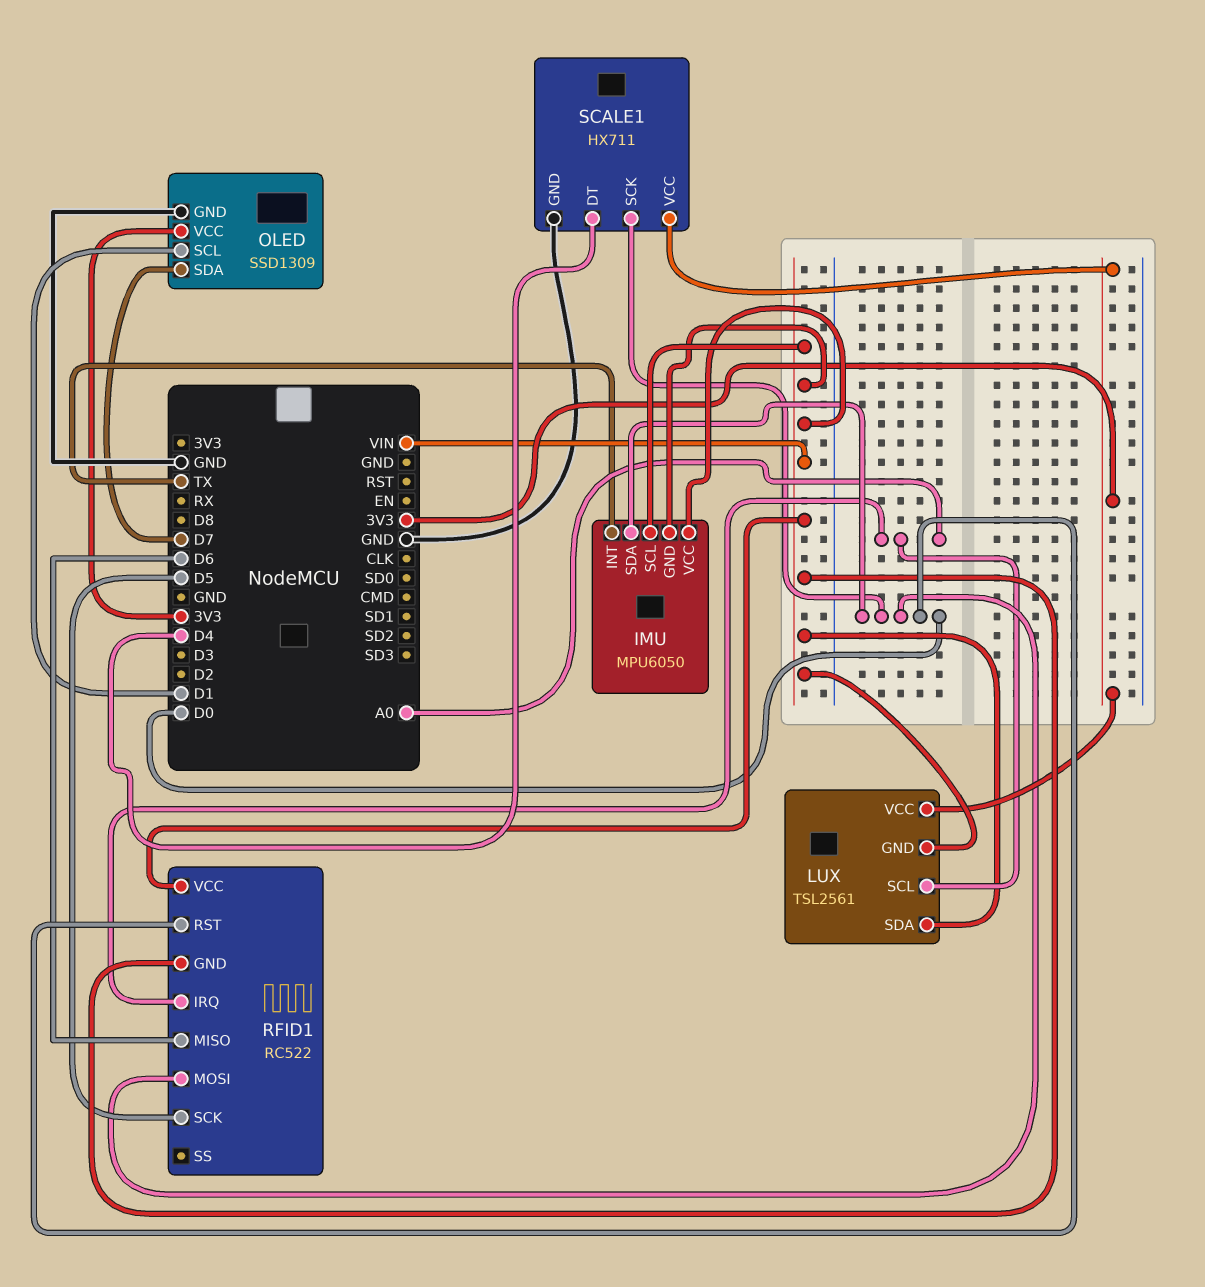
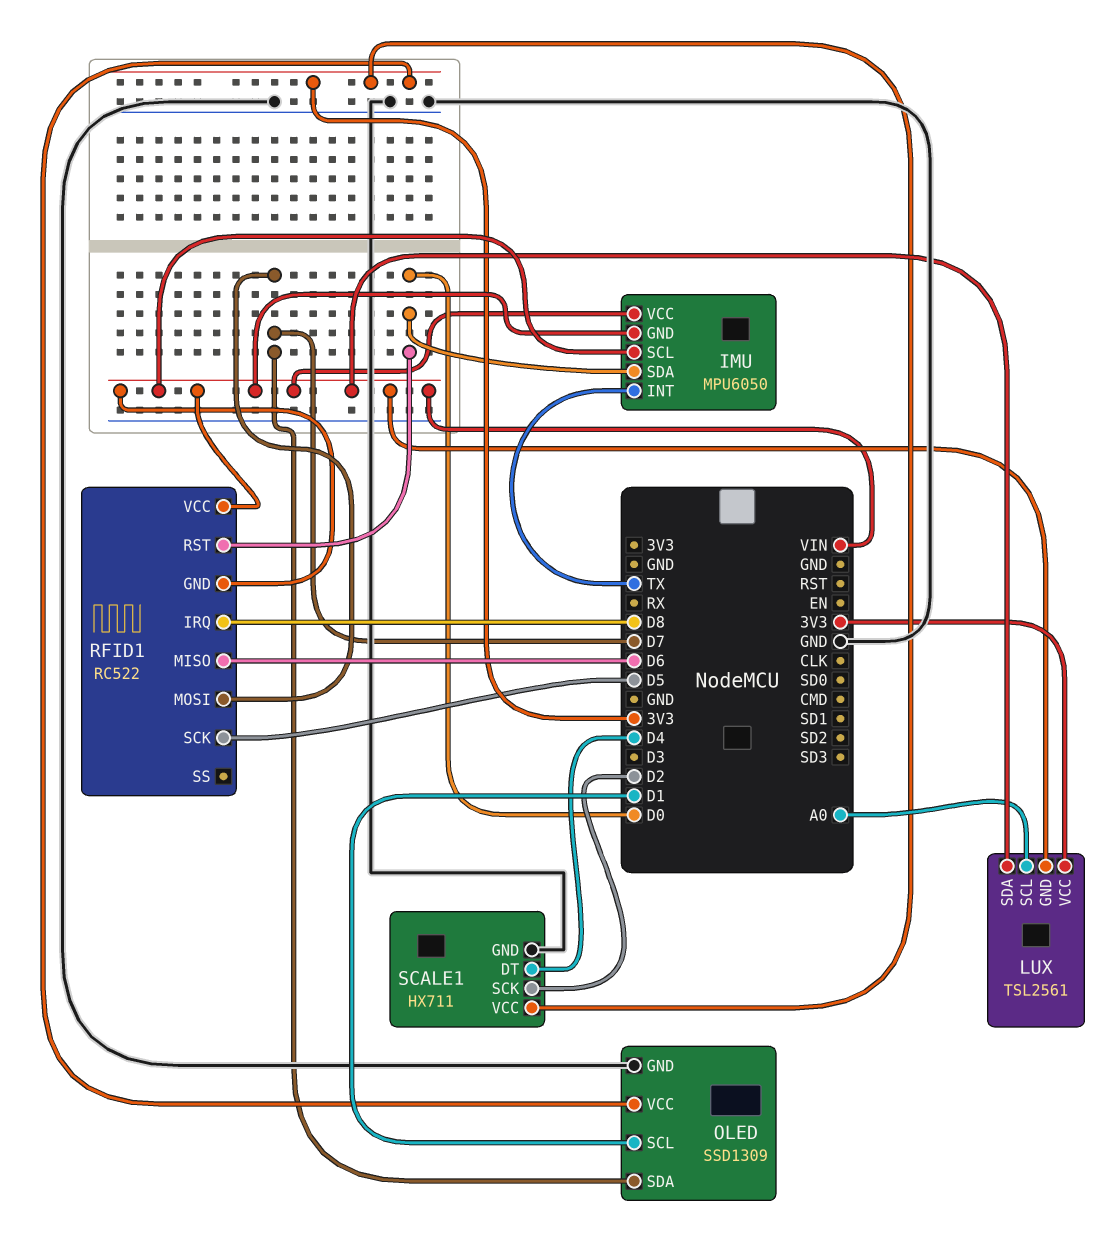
RFID1 pin IRQ: A0 -> D8
RFID1 pin MOSI: D0 -> D7
SCALE1 pin SCK: D0 -> D2

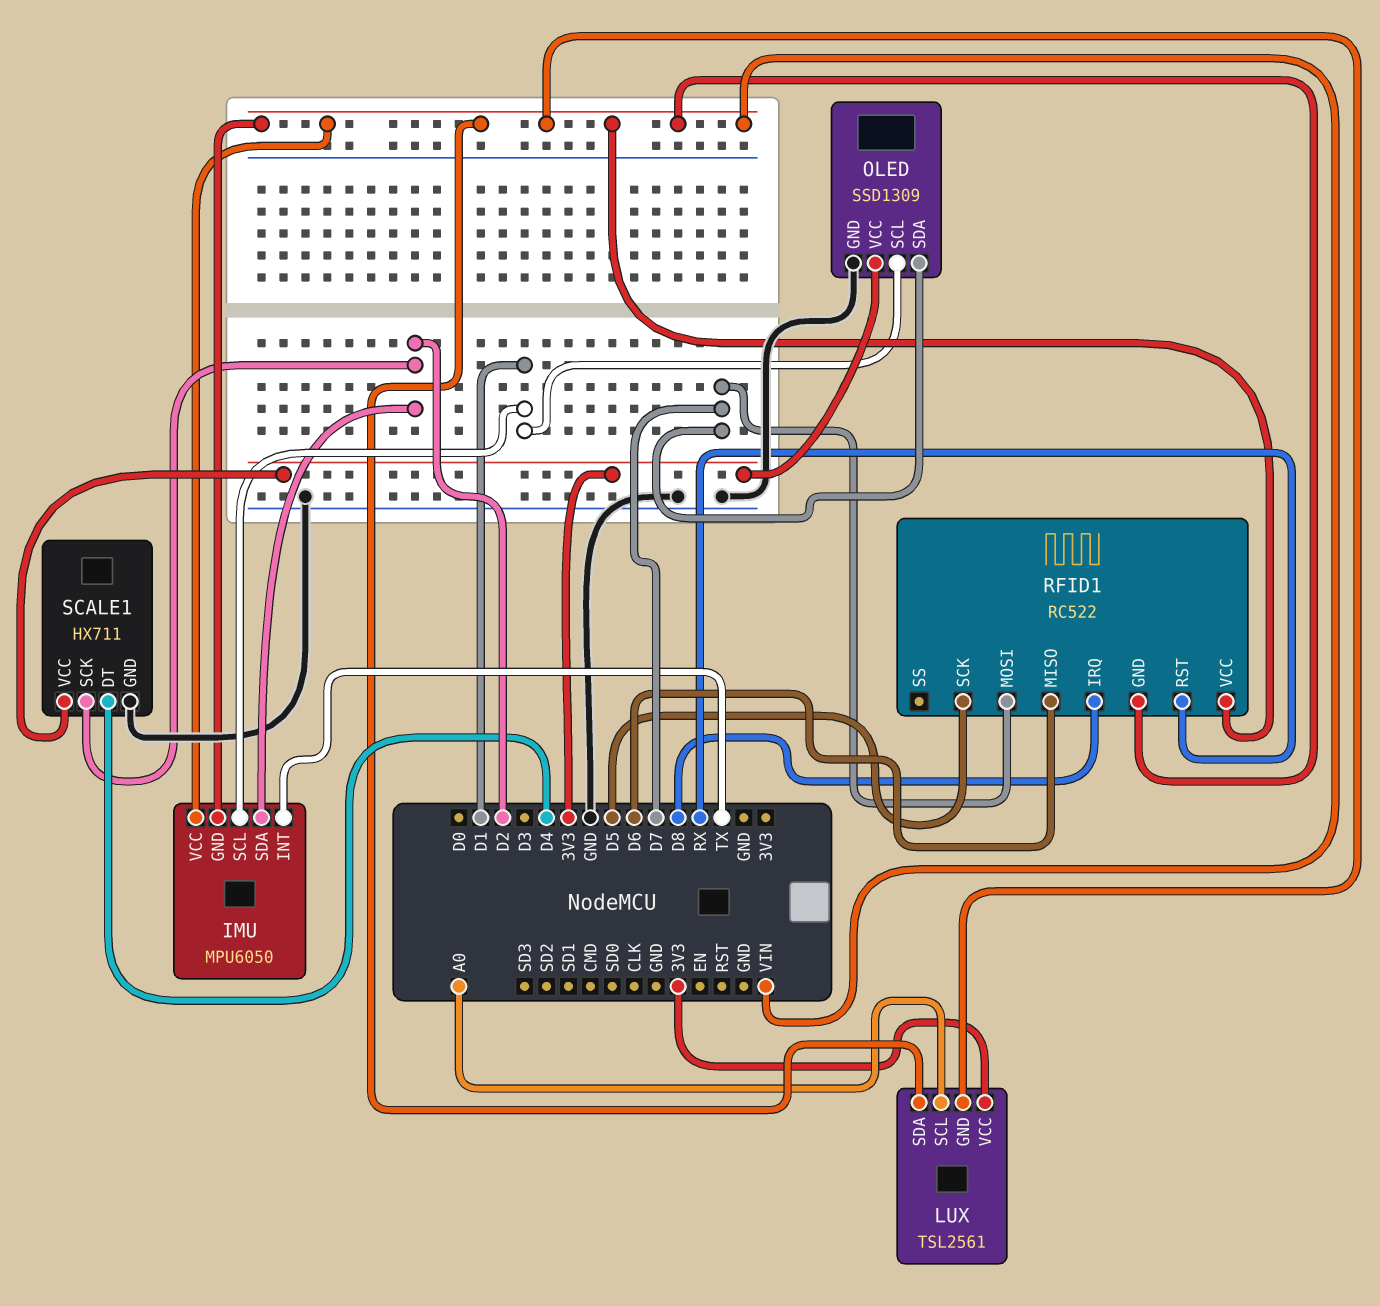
IMU pin SCL: VIN -> D1
IMU pin SDA: D0 -> D2
RFID1 pin RST: D0 -> RX

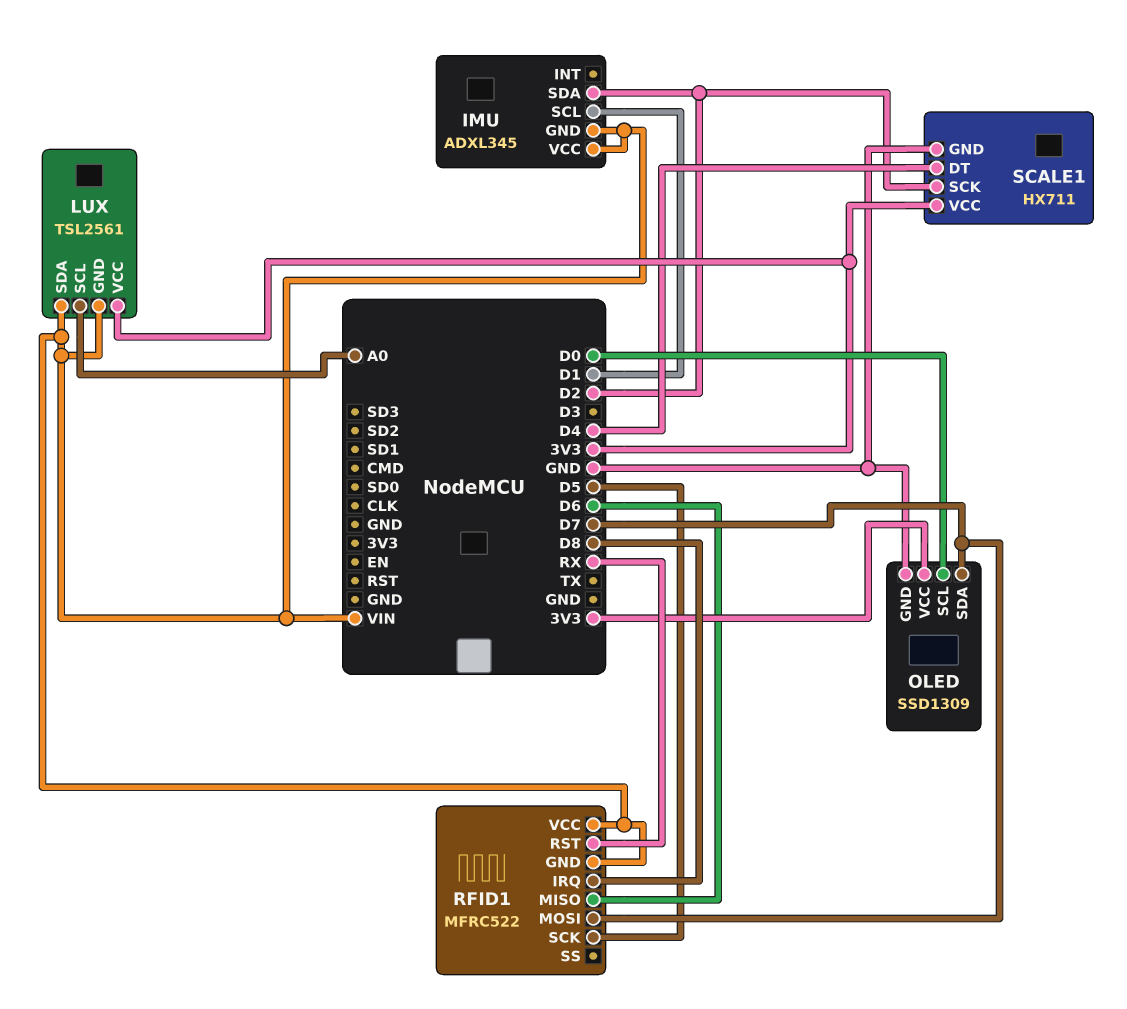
IMU: MPU6050 -> ADXL345
IMU pin INT: TX -> none
OLED pin SCL: D1 -> D0
RFID1: RC522 -> MFRC522

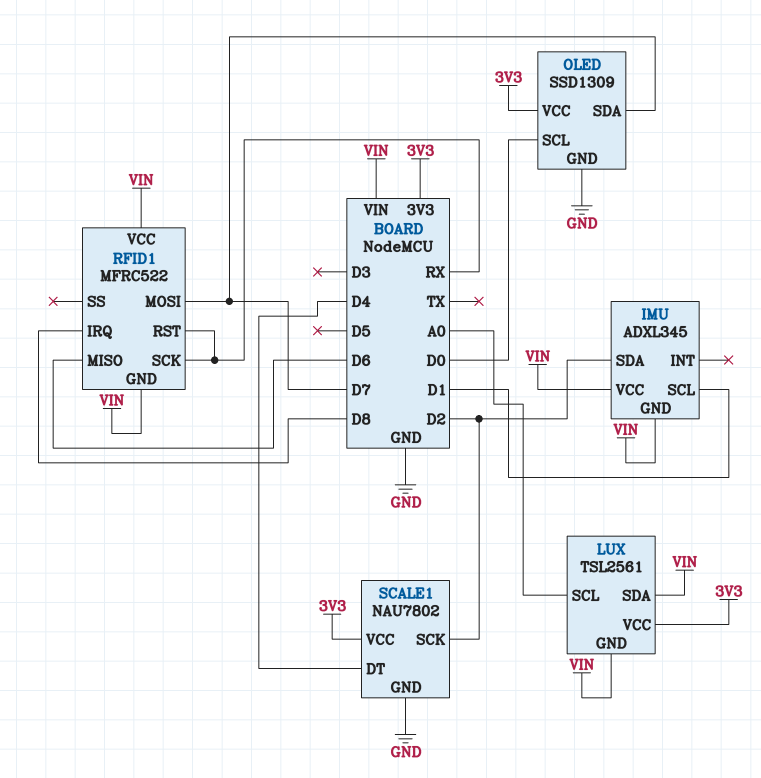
RFID1 pin SCK: D5 -> RX
SCALE1: HX711 -> NAU7802

